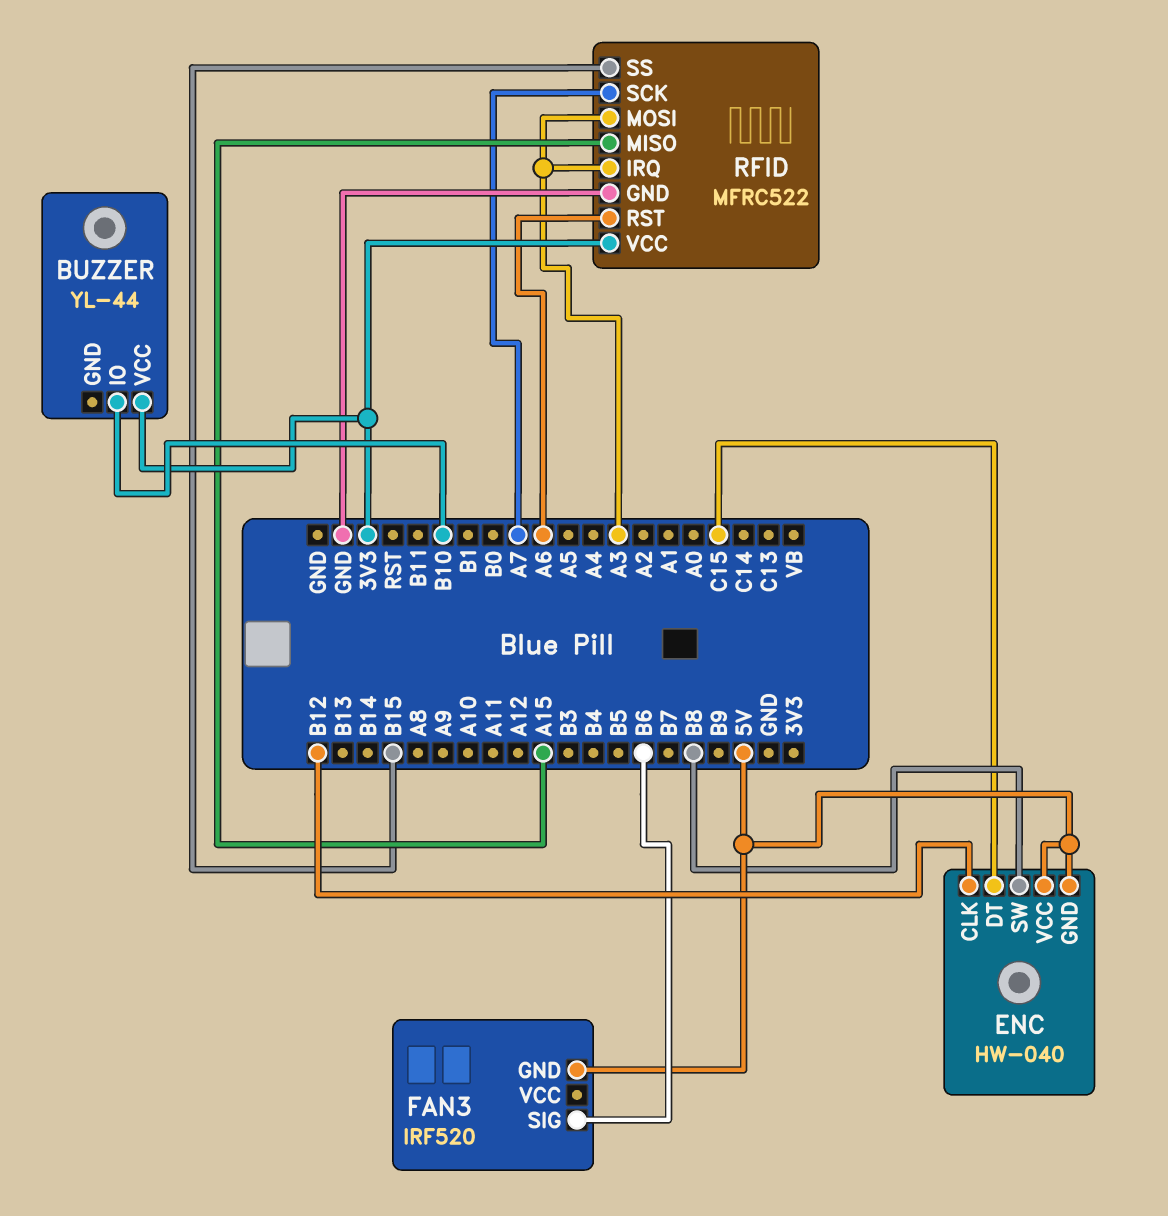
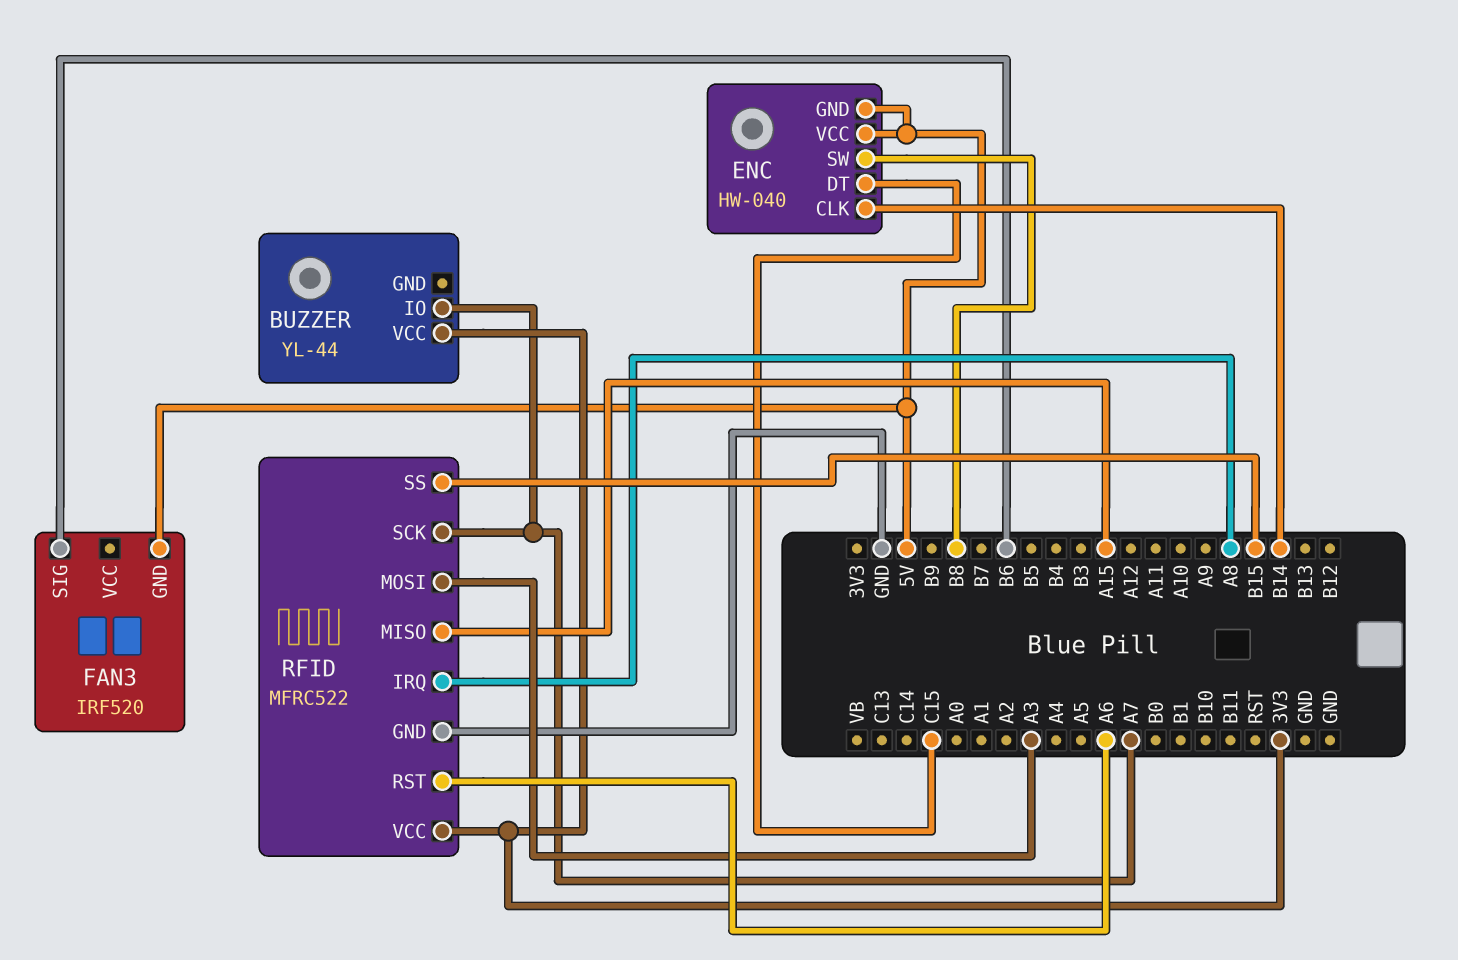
BUZZER pin IO: B10 -> A7
ENC pin CLK: B12 -> B14
RFID pin IRQ: A3 -> A8

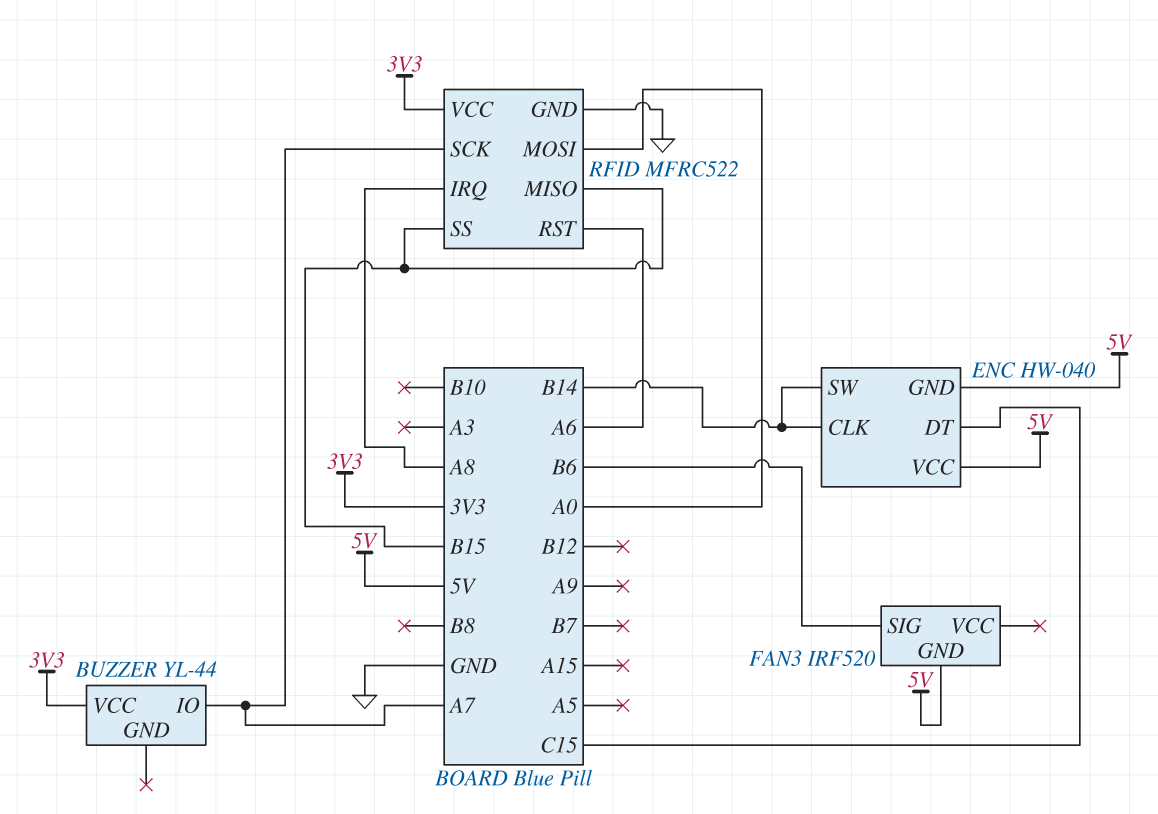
ENC pin SW: B8 -> B14
RFID pin MISO: A15 -> B15
RFID pin MOSI: A3 -> A0

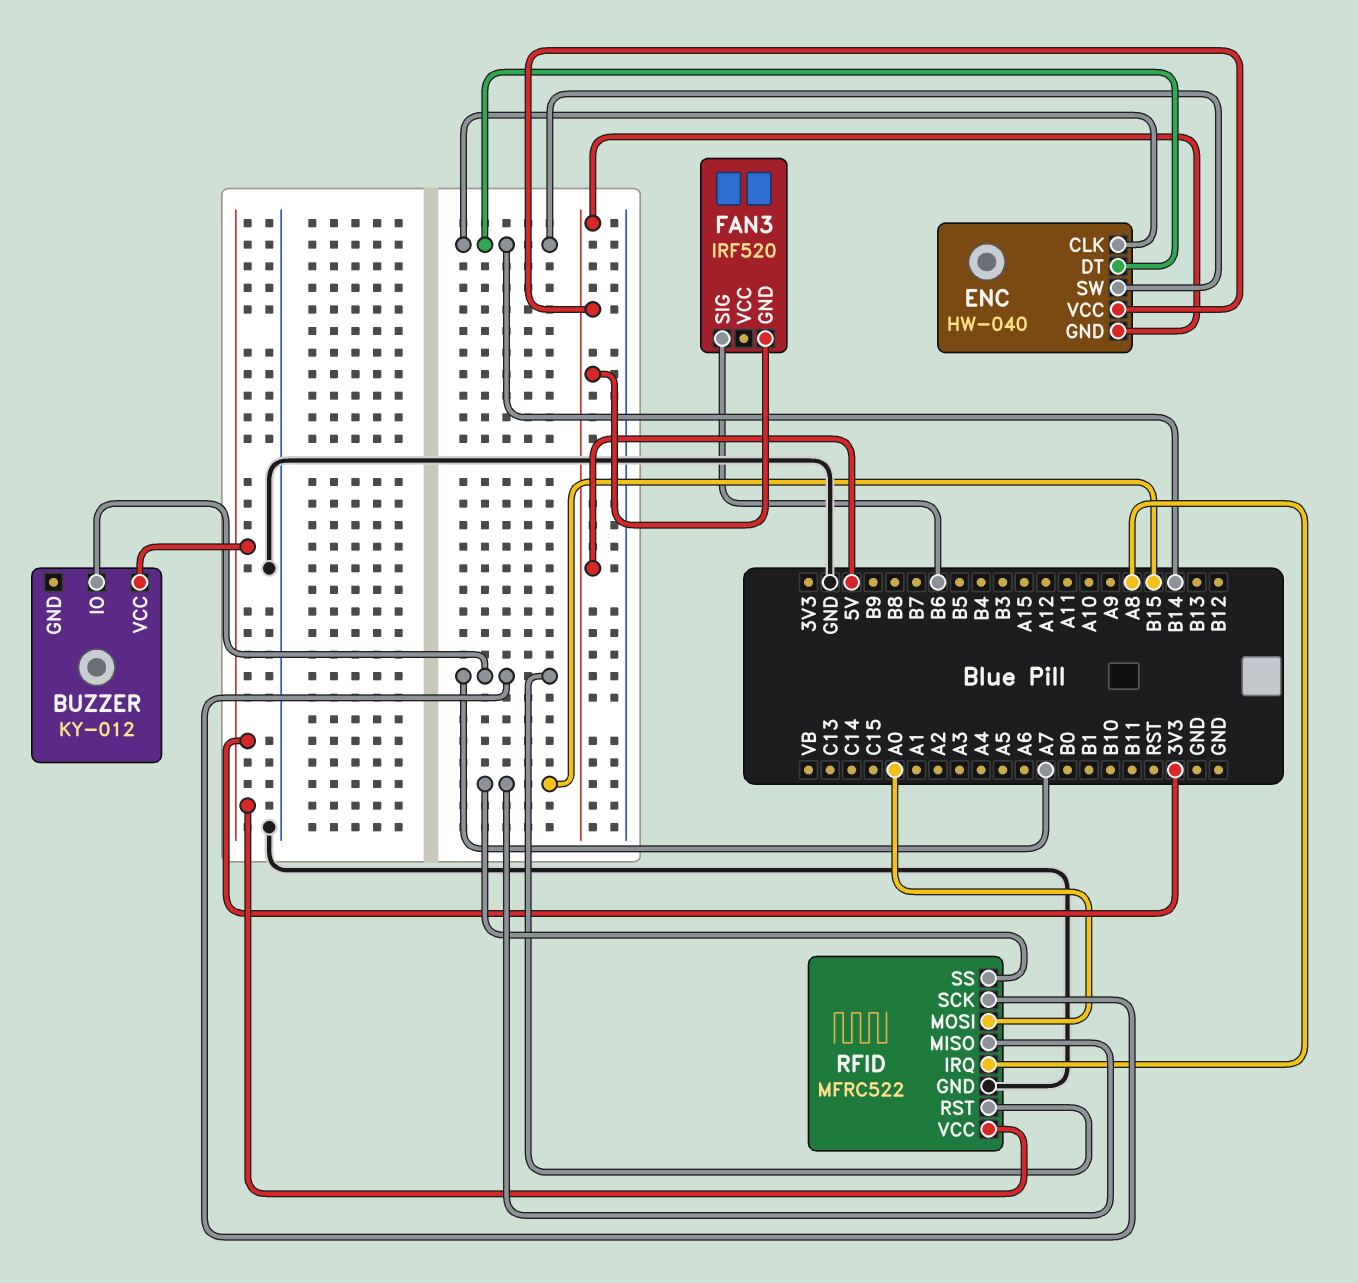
BUZZER: YL-44 -> KY-012
ENC pin DT: C15 -> B14
RFID pin RST: A6 -> A7

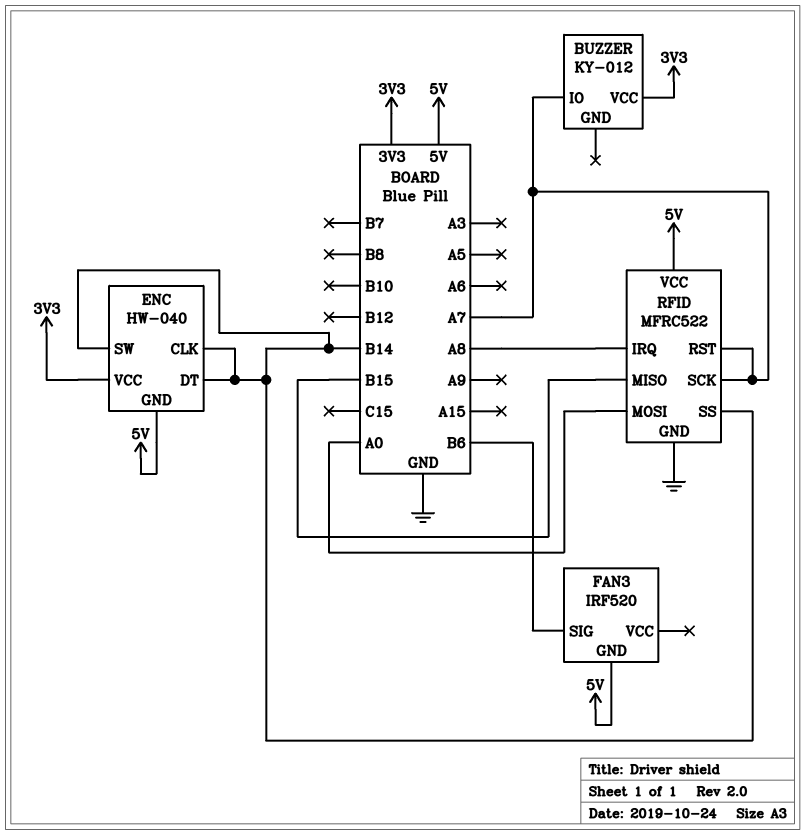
ENC pin VCC: 5V -> 3V3
RFID pin SS: B15 -> B14
RFID pin VCC: 3V3 -> 5V

